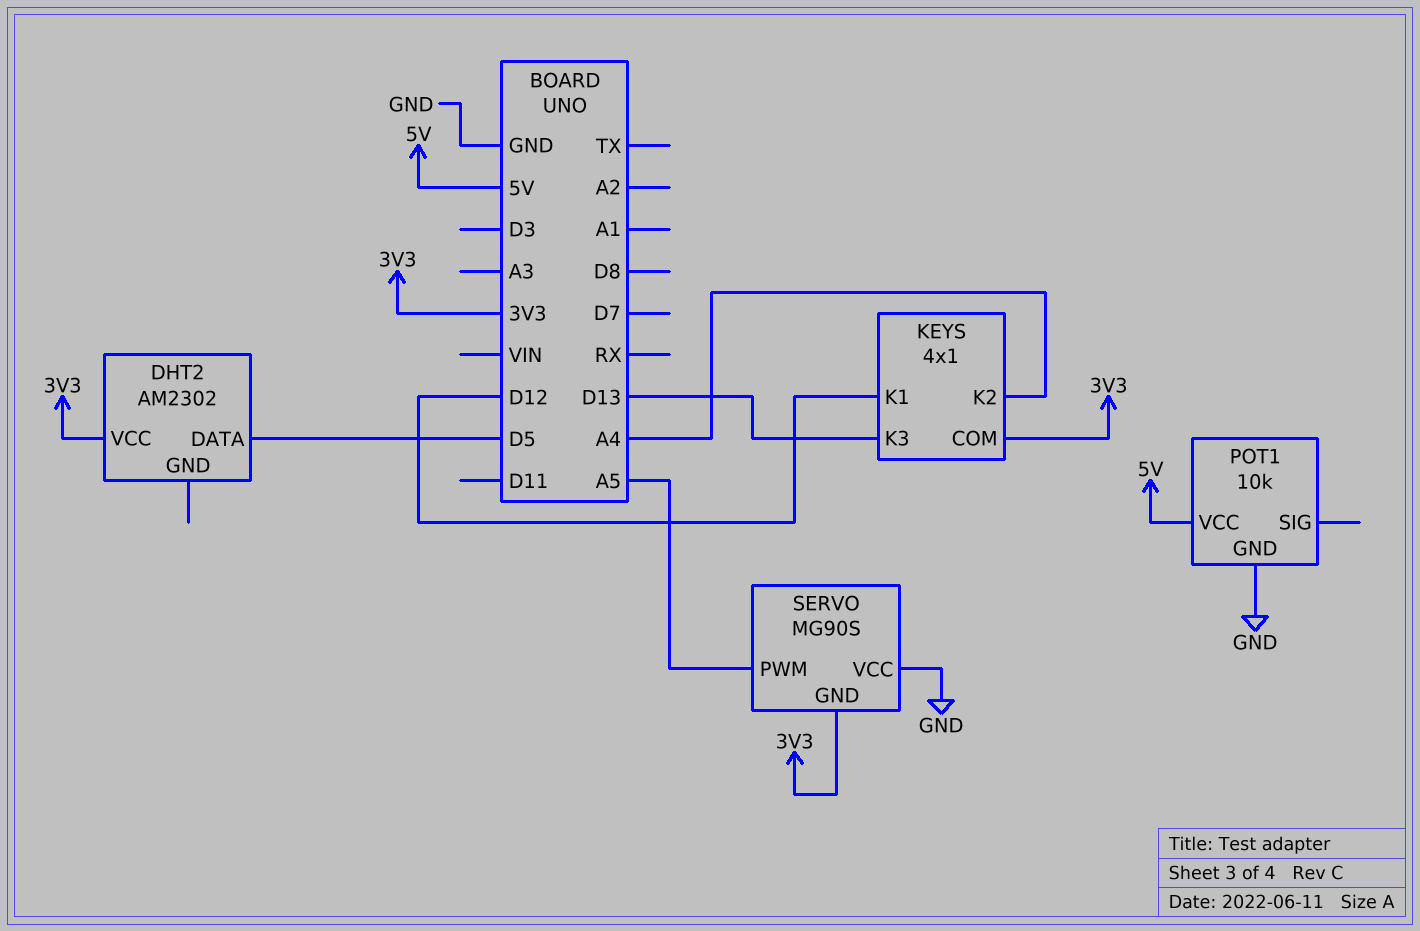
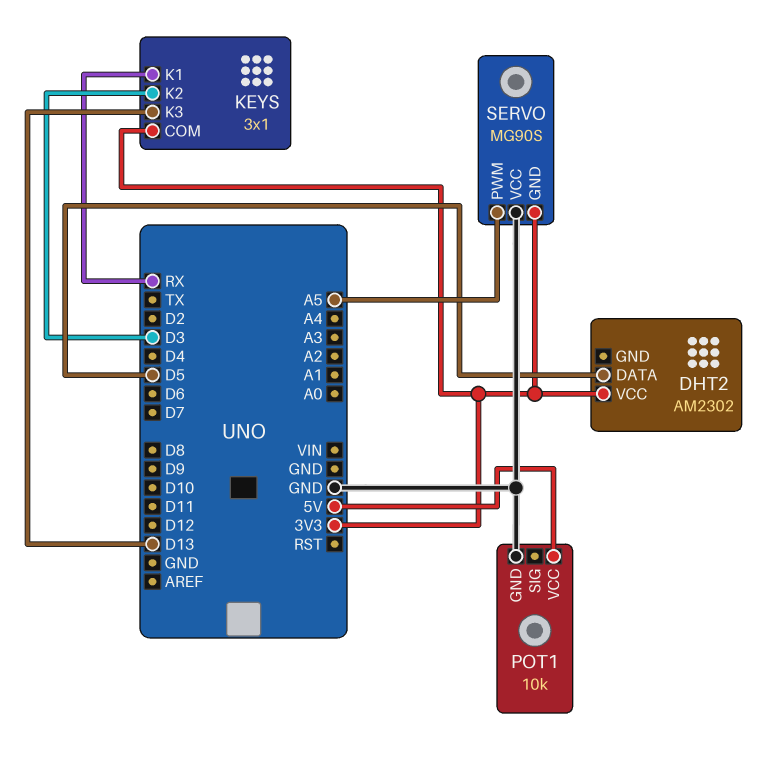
KEYS: 4x1 -> 3x1
KEYS pin K1: D12 -> RX
KEYS pin K2: A4 -> D3

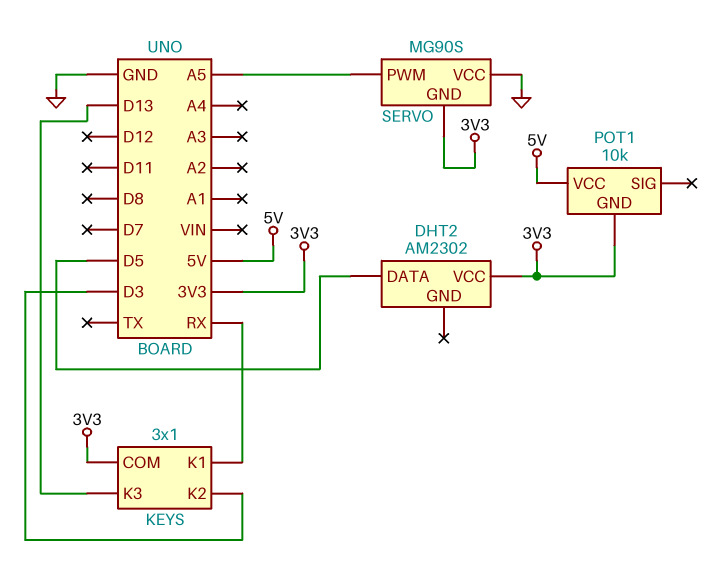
POT1 pin GND: GND -> 3V3

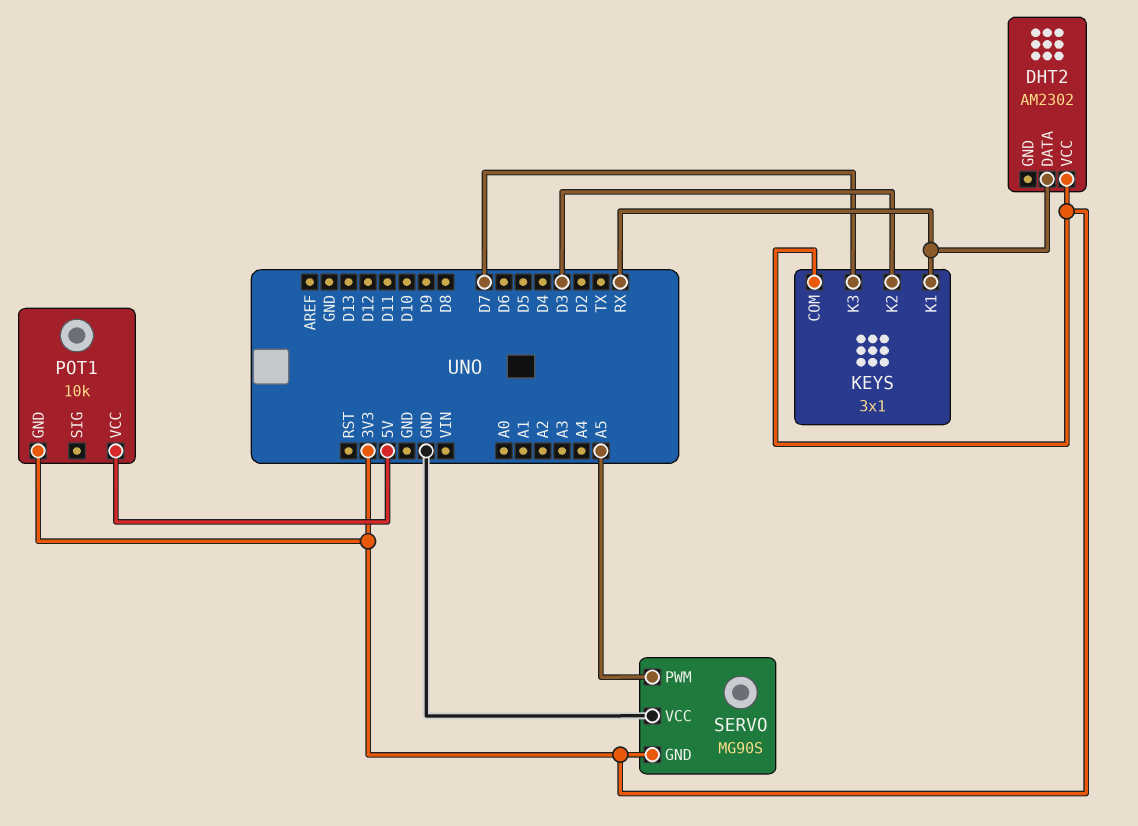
DHT2 pin DATA: D5 -> RX
KEYS pin K3: D13 -> D7

